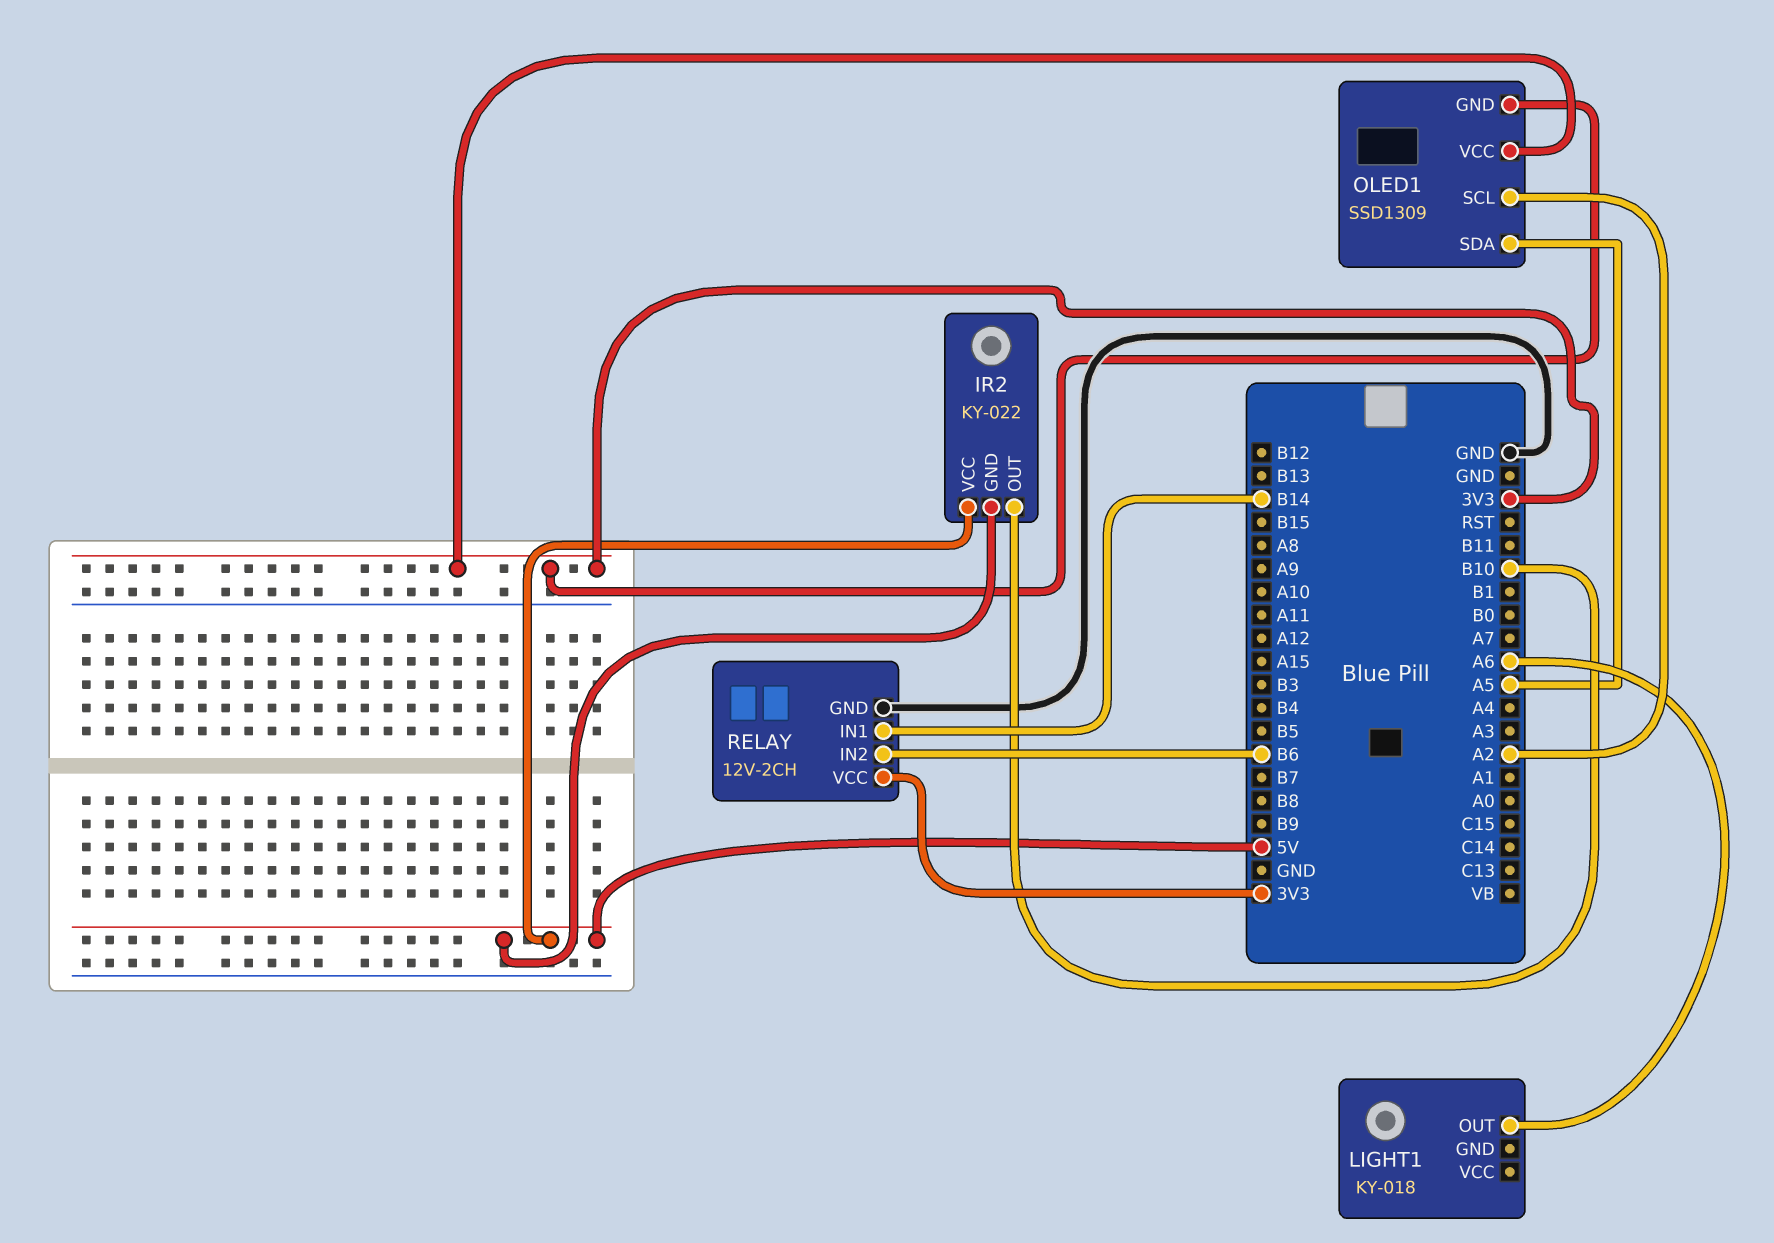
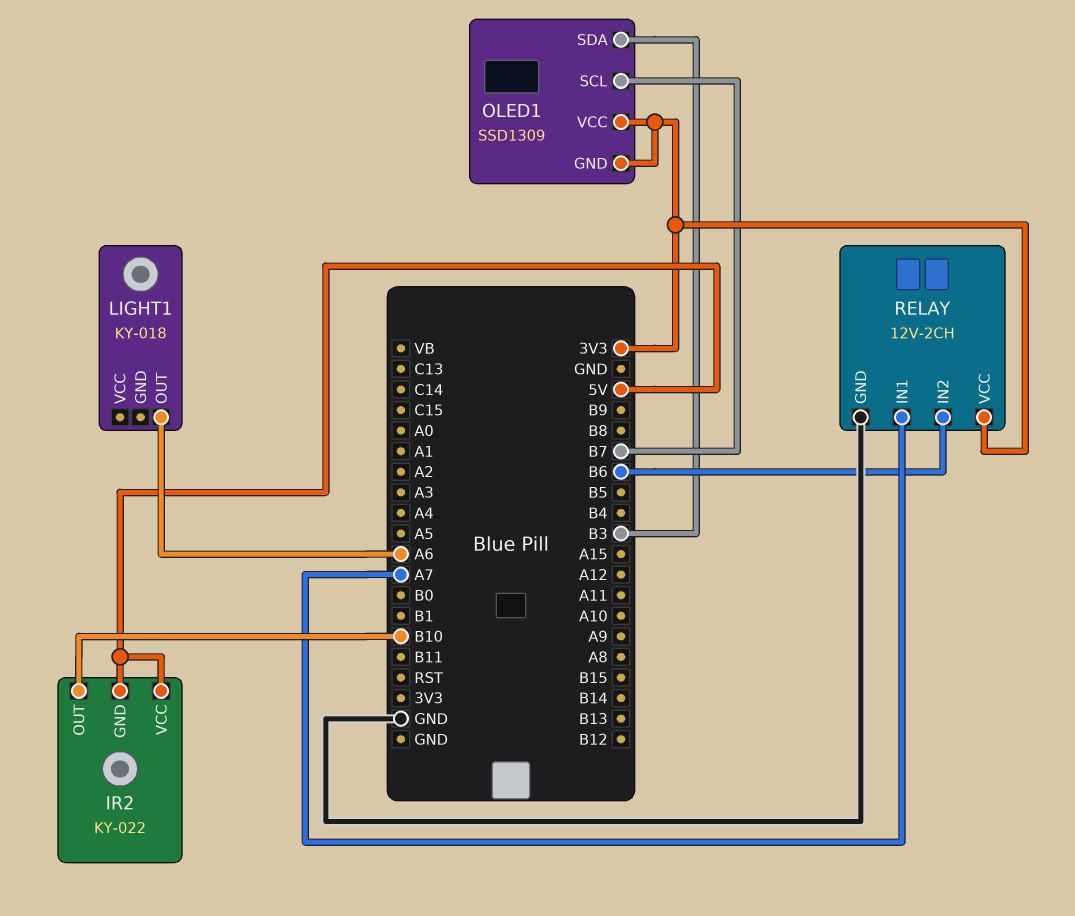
OLED1 pin SCL: A2 -> B7
OLED1 pin SDA: A5 -> B3
RELAY pin IN1: B14 -> A7

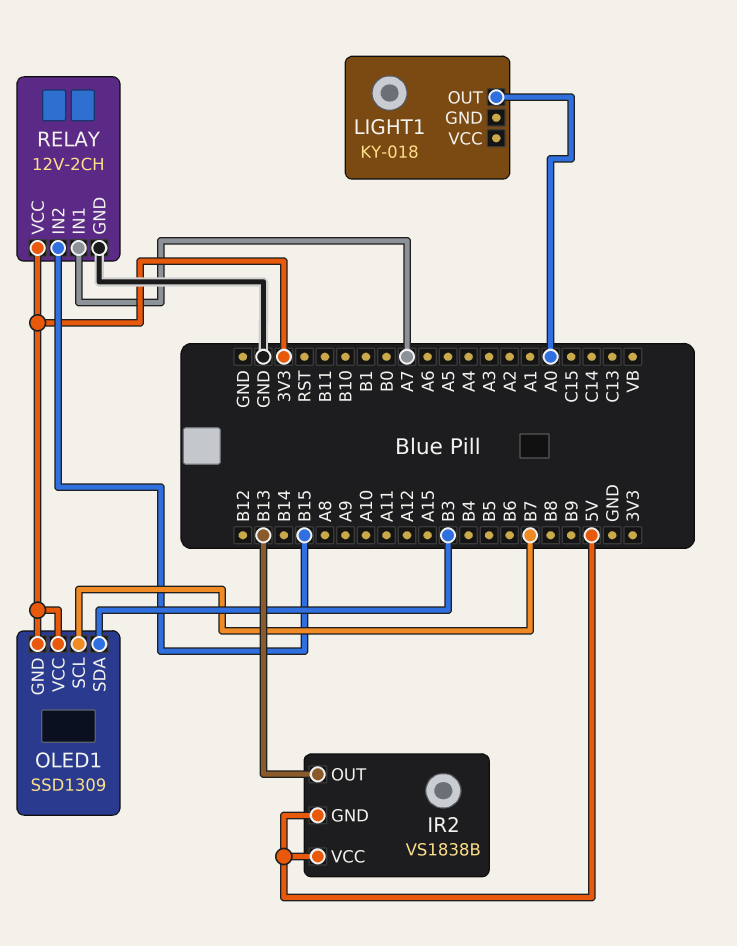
IR2: KY-022 -> VS1838B
IR2 pin OUT: B10 -> B13
LIGHT1 pin OUT: A6 -> A0
RELAY pin IN2: B6 -> B15

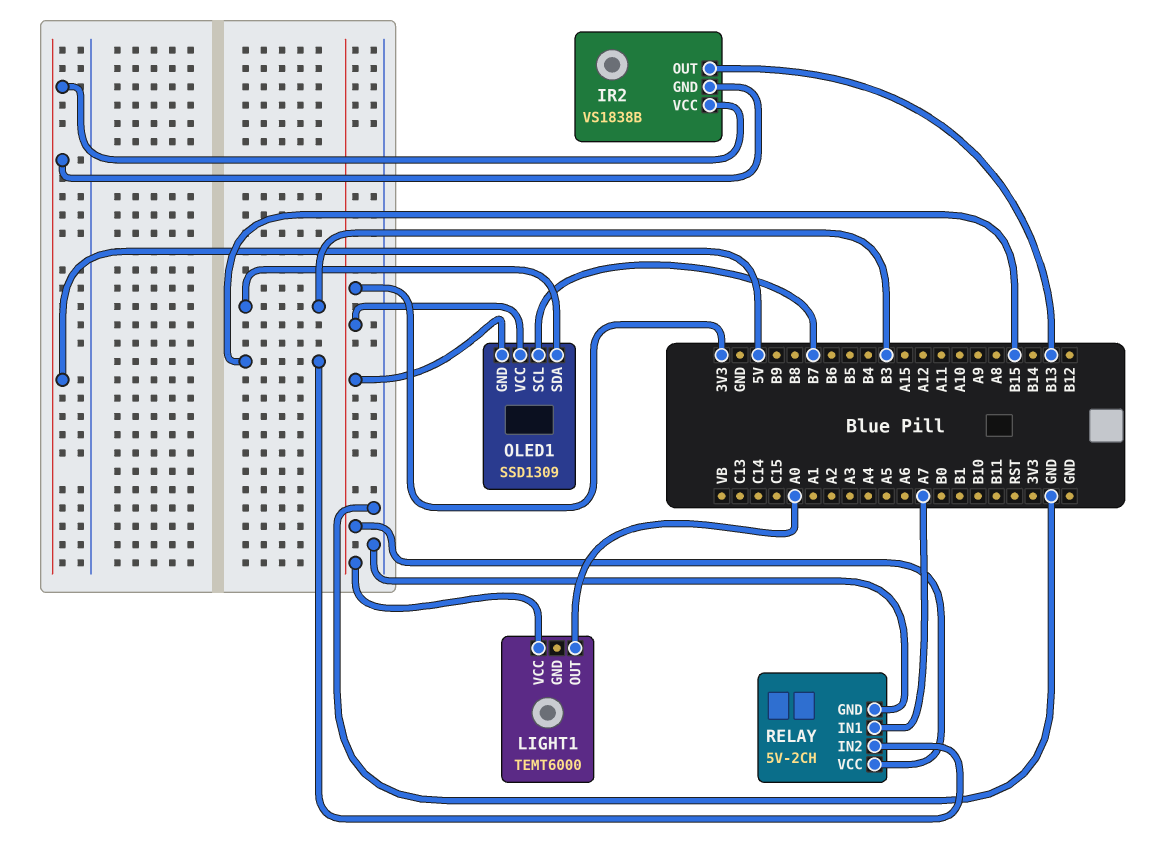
LIGHT1: KY-018 -> TEMT6000
LIGHT1 pin VCC: none -> 3V3
RELAY: 12V-2CH -> 5V-2CH

